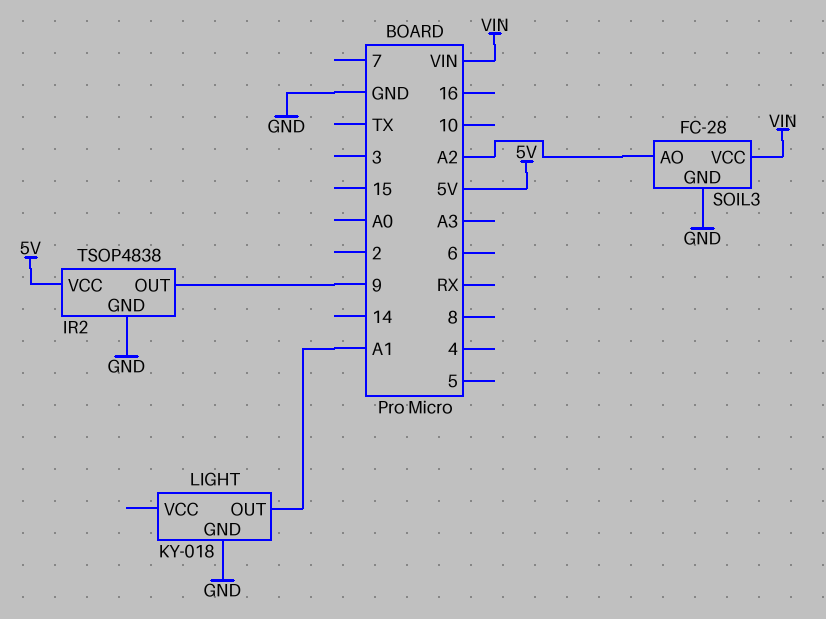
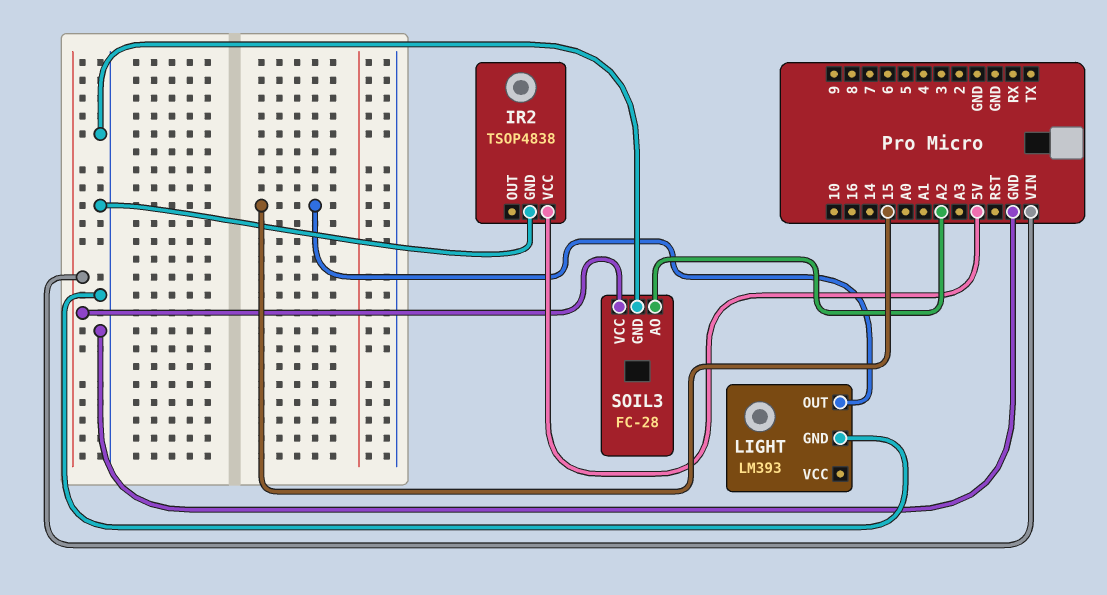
IR2 pin OUT: 9 -> none
LIGHT: KY-018 -> LM393
LIGHT pin OUT: A1 -> 15

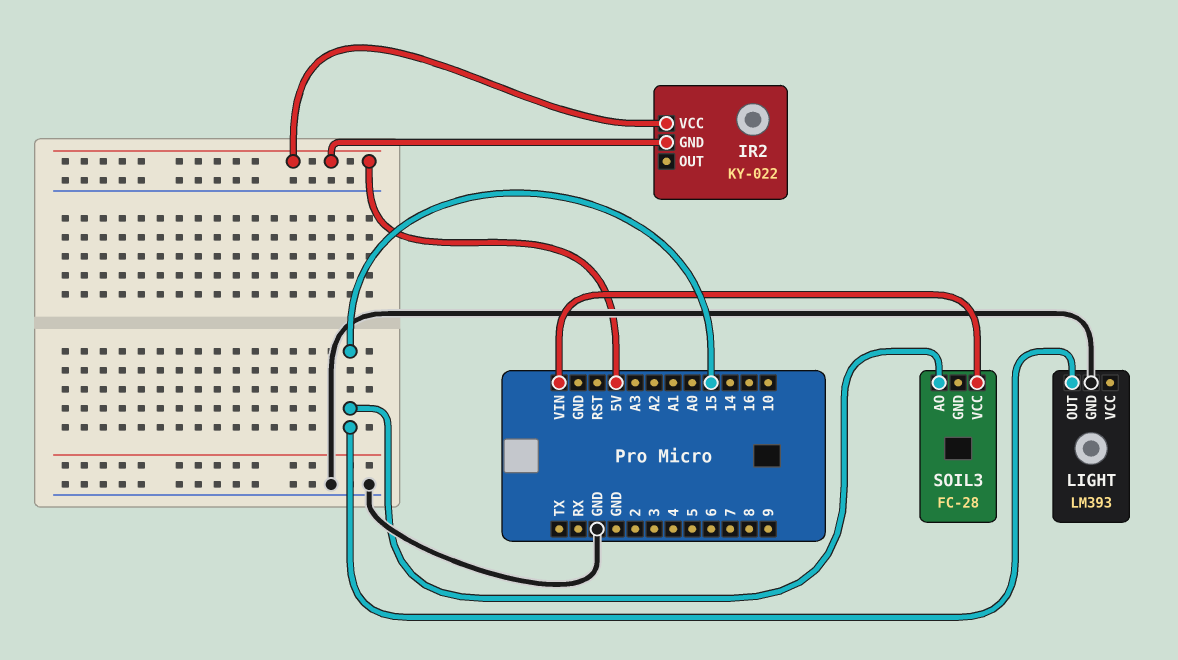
IR2: TSOP4838 -> KY-022
IR2 pin GND: GND -> 5V
SOIL3 pin AO: A2 -> 15
SOIL3 pin GND: GND -> none

